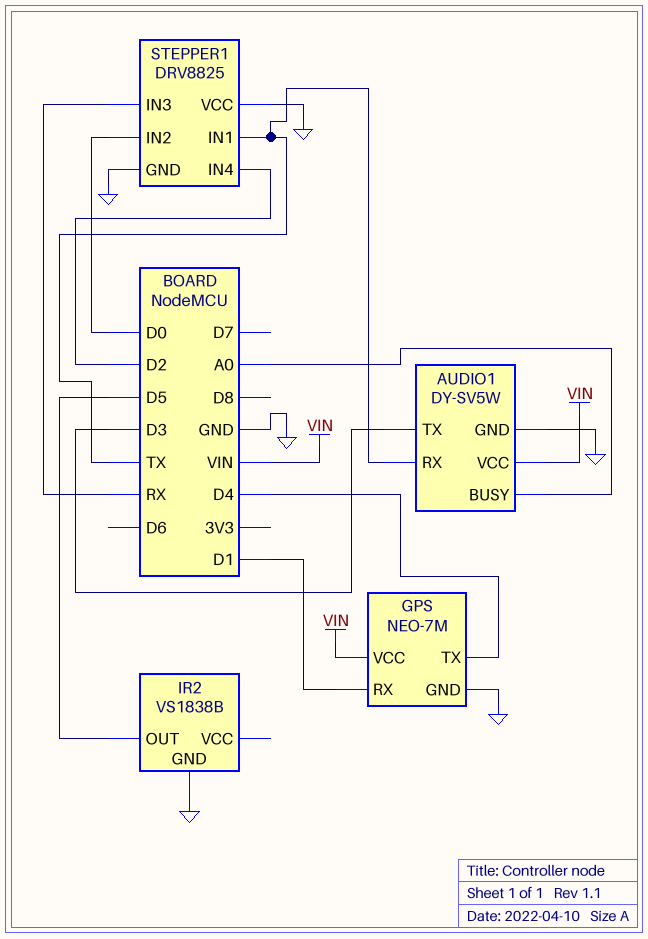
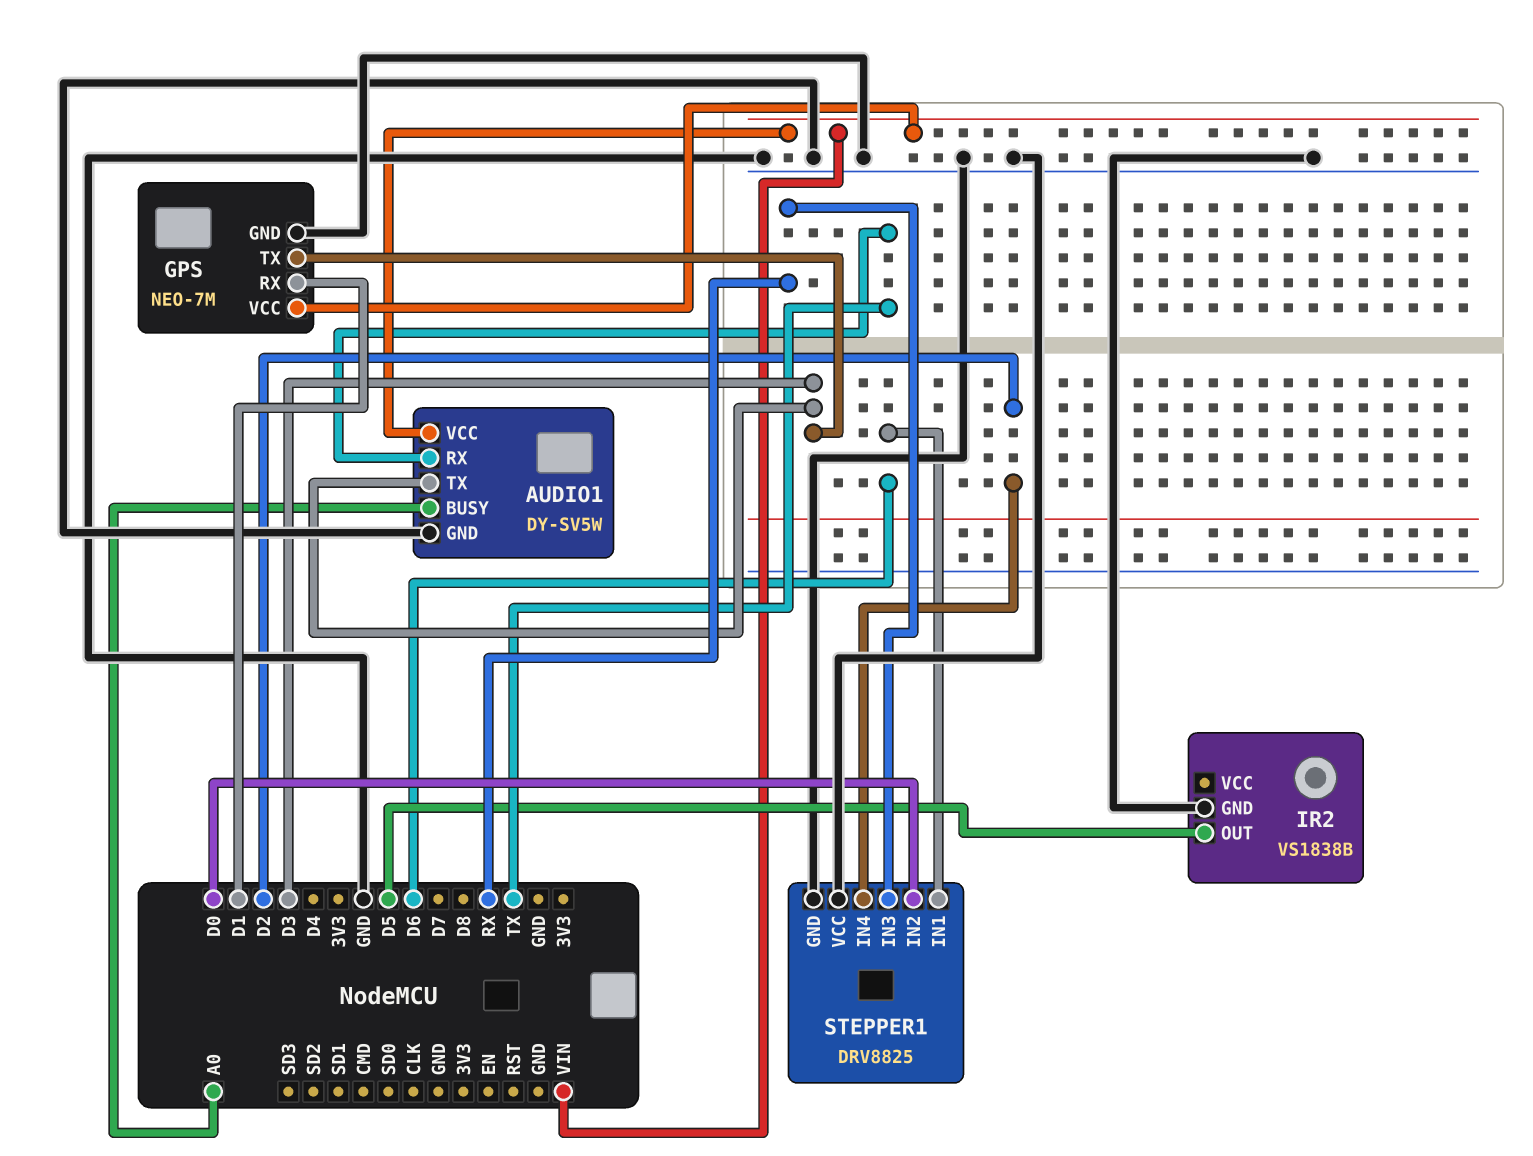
GPS pin TX: D4 -> D3
STEPPER1 pin IN1: TX -> D6

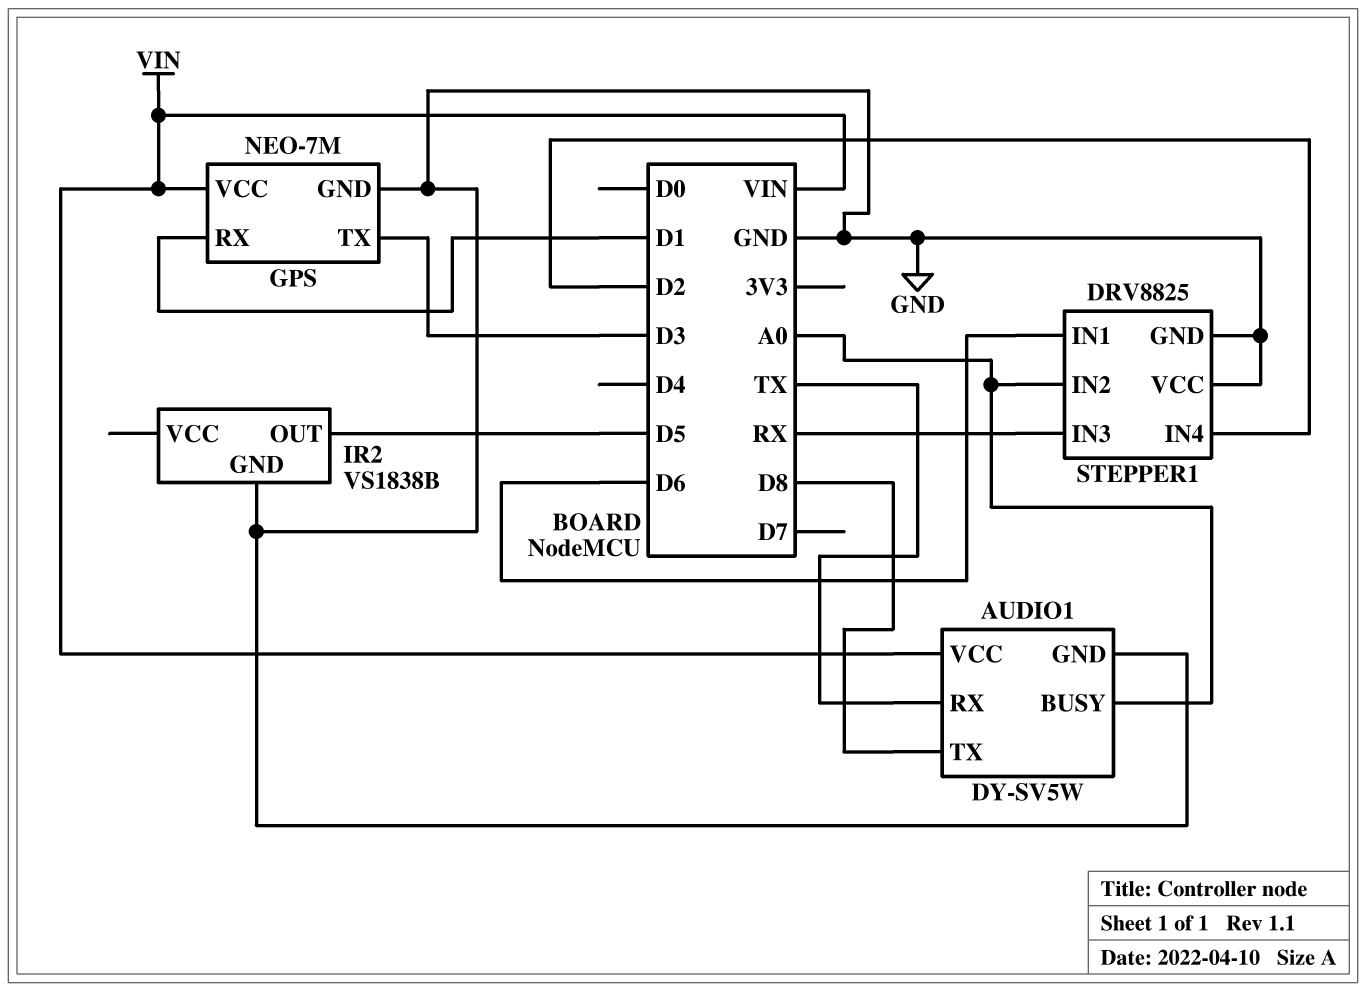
AUDIO1 pin TX: D3 -> D8
STEPPER1 pin IN2: D0 -> A0

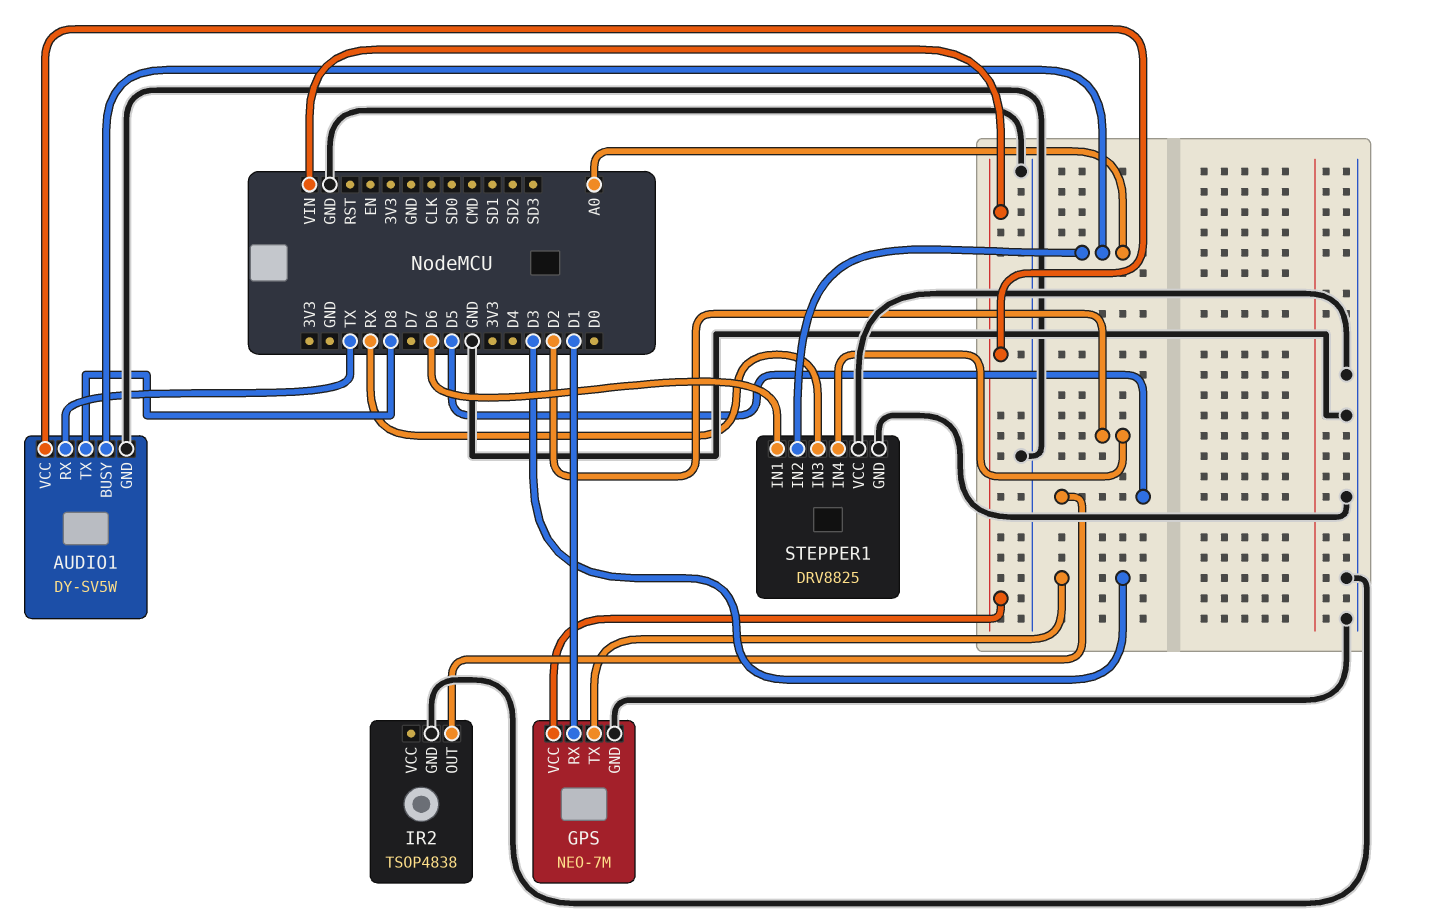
IR2: VS1838B -> TSOP4838

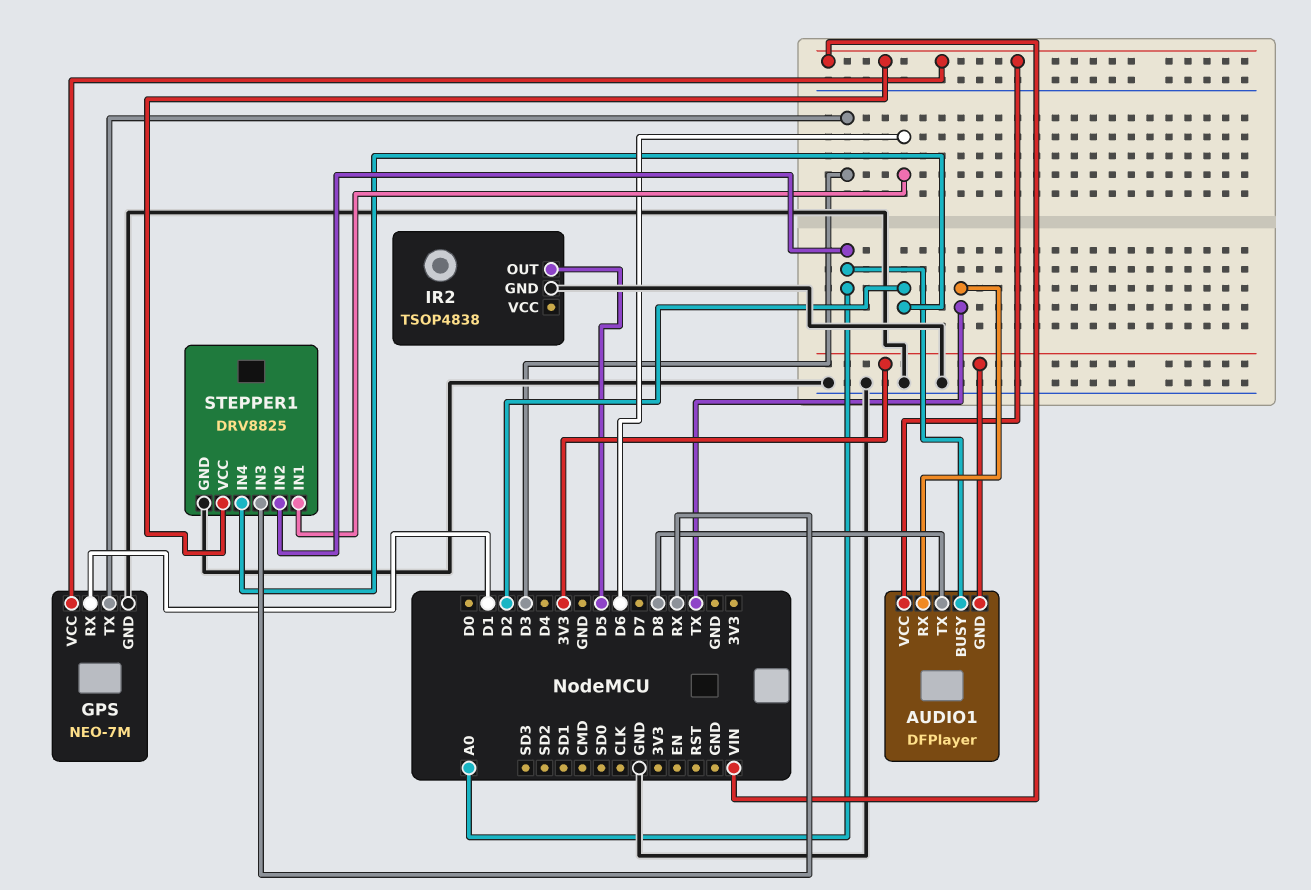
AUDIO1: DY-SV5W -> DFPlayer
AUDIO1 pin GND: GND -> 3V3
STEPPER1 pin VCC: GND -> VIN

